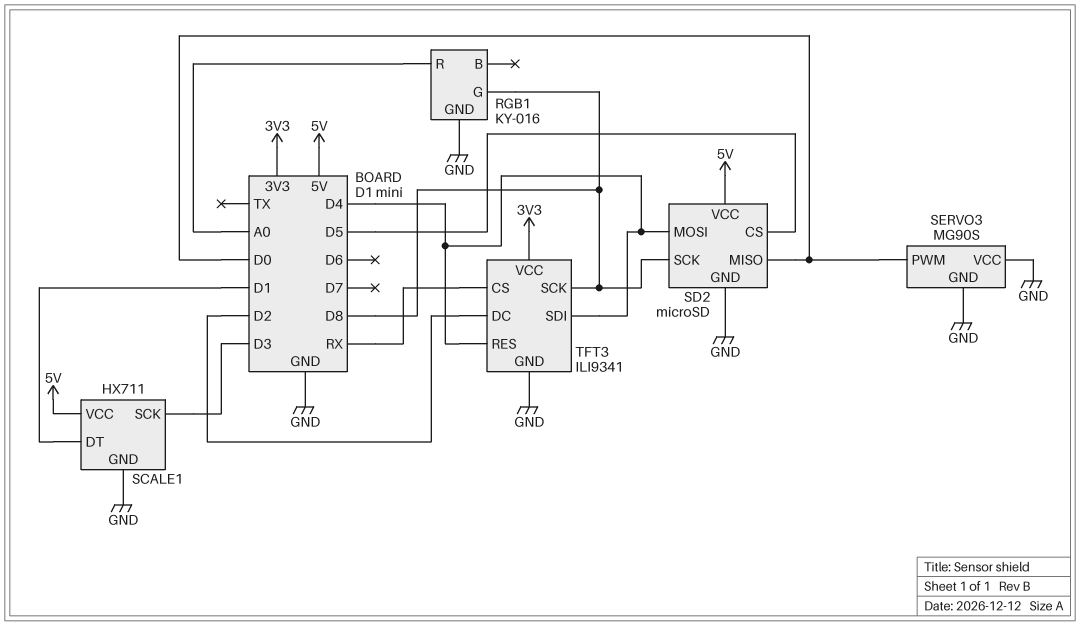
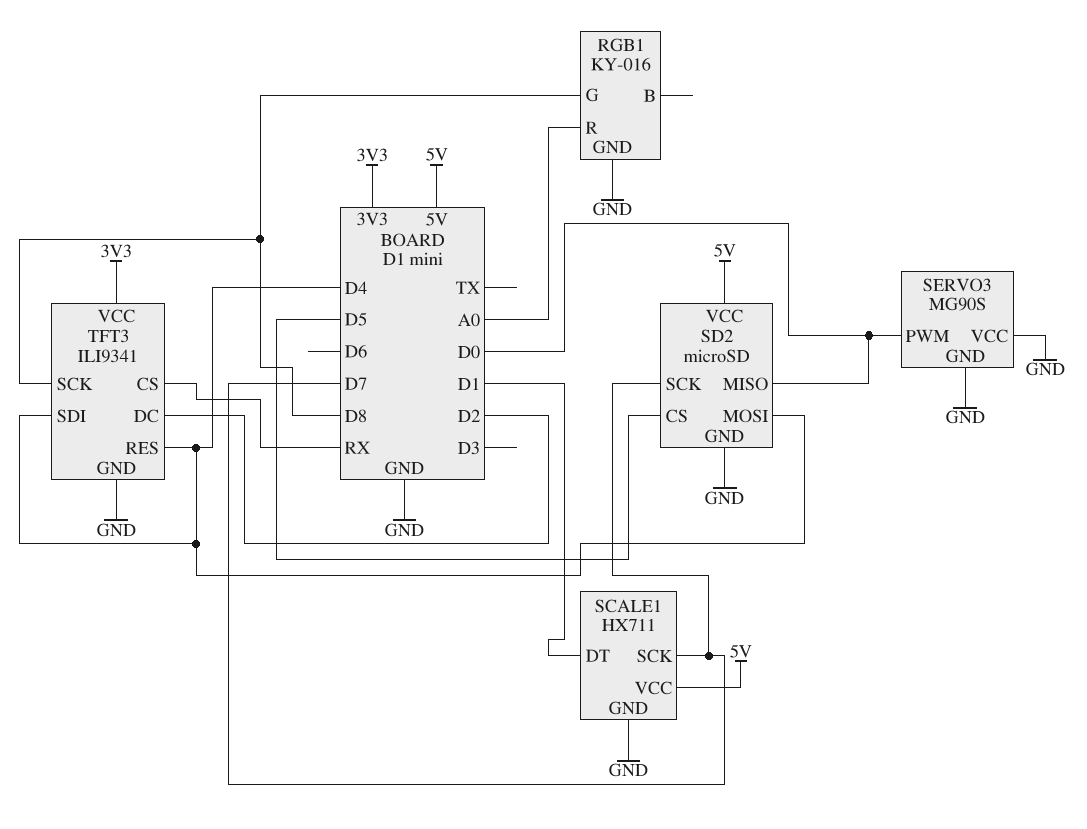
SCALE1 pin SCK: D3 -> D7
SD2 pin SCK: D8 -> D7

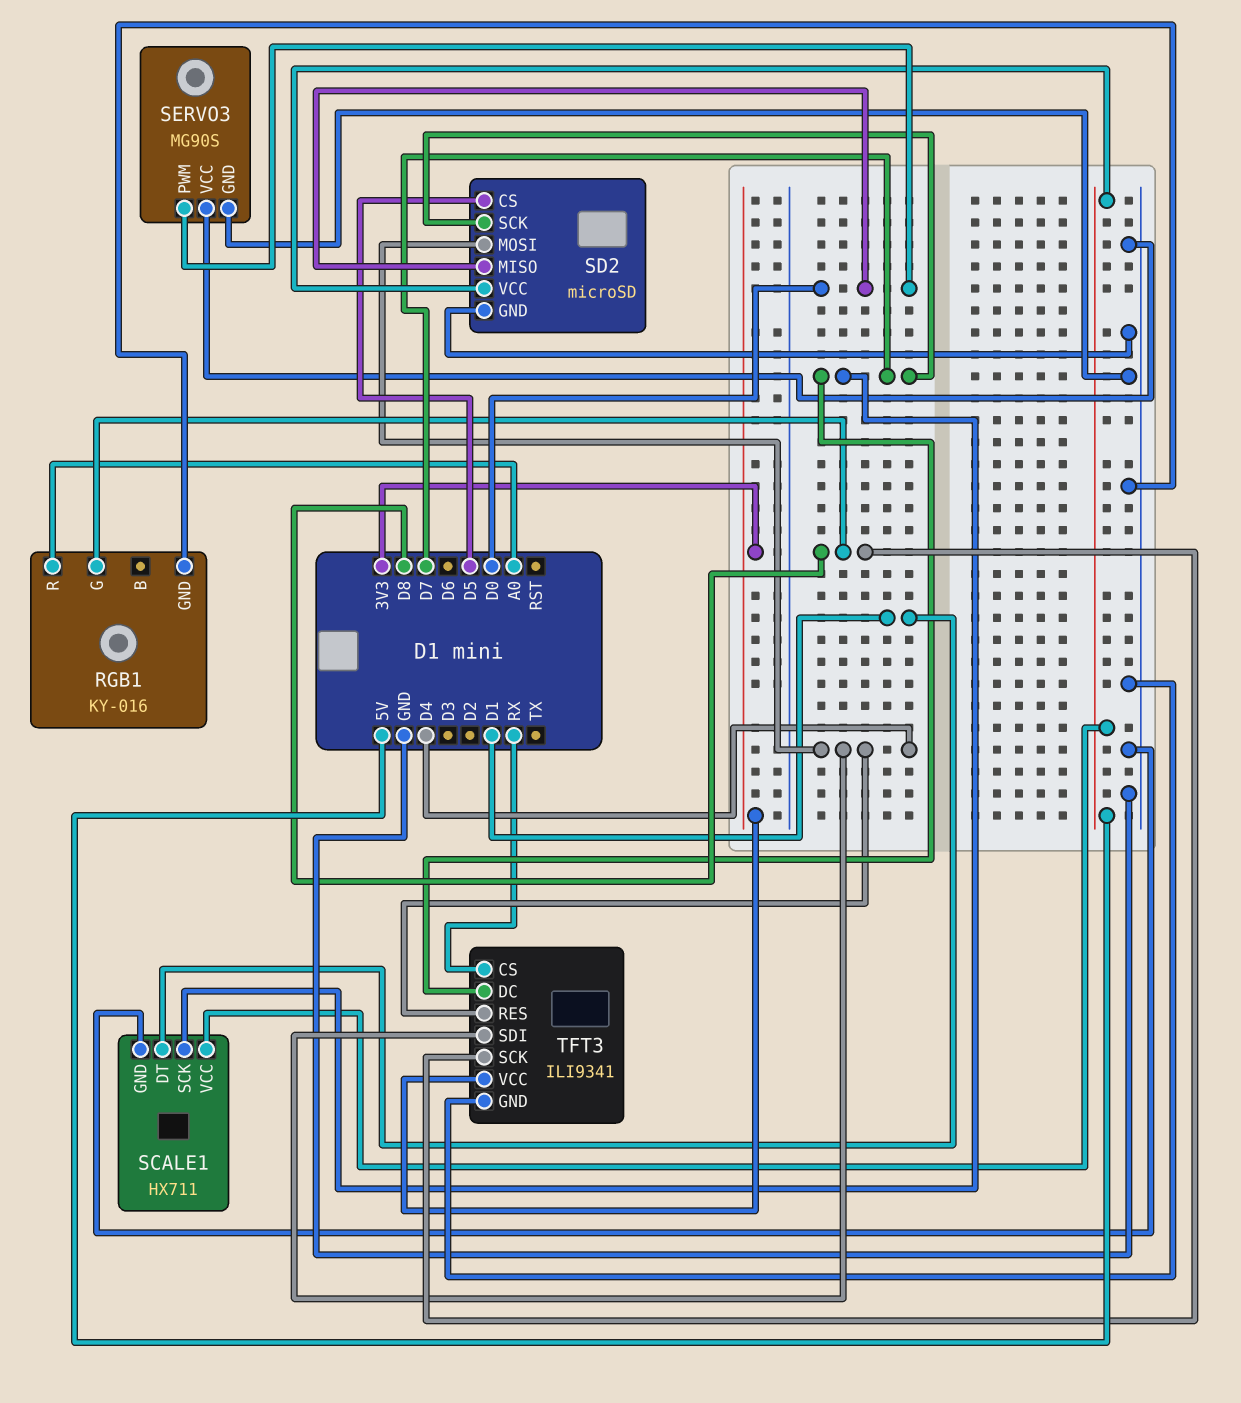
TFT3 pin DC: D2 -> D7

